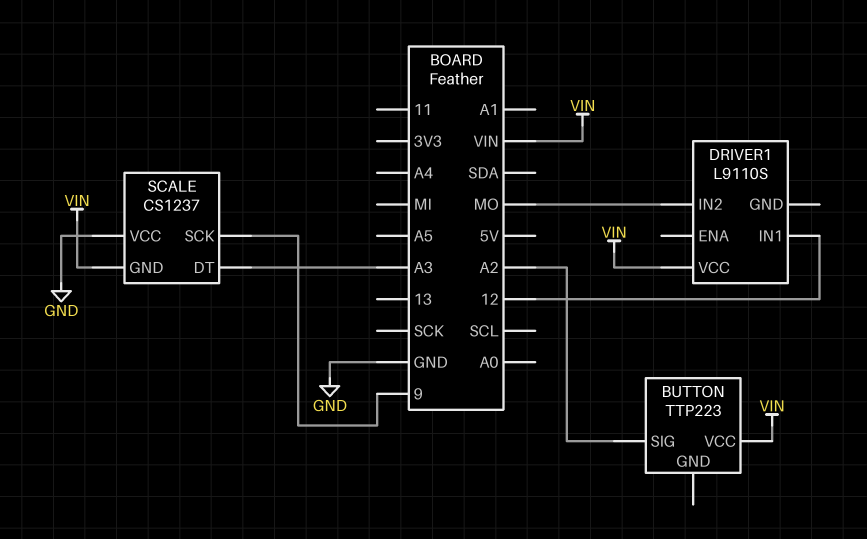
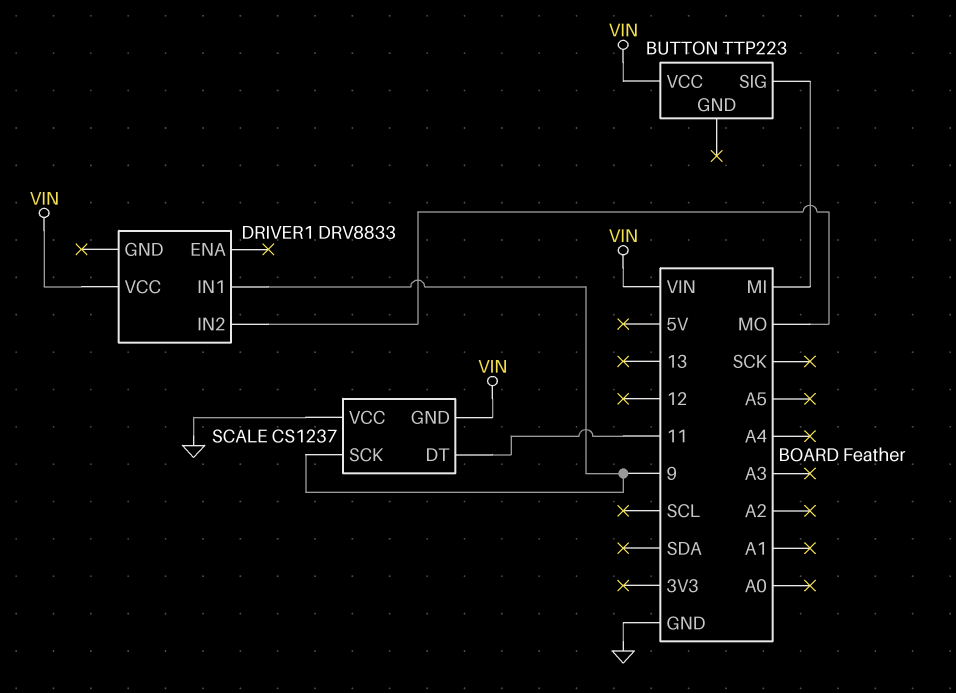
BUTTON pin SIG: A2 -> MI
DRIVER1: L9110S -> DRV8833
DRIVER1 pin IN1: 12 -> 9
SCALE pin DT: A3 -> 11

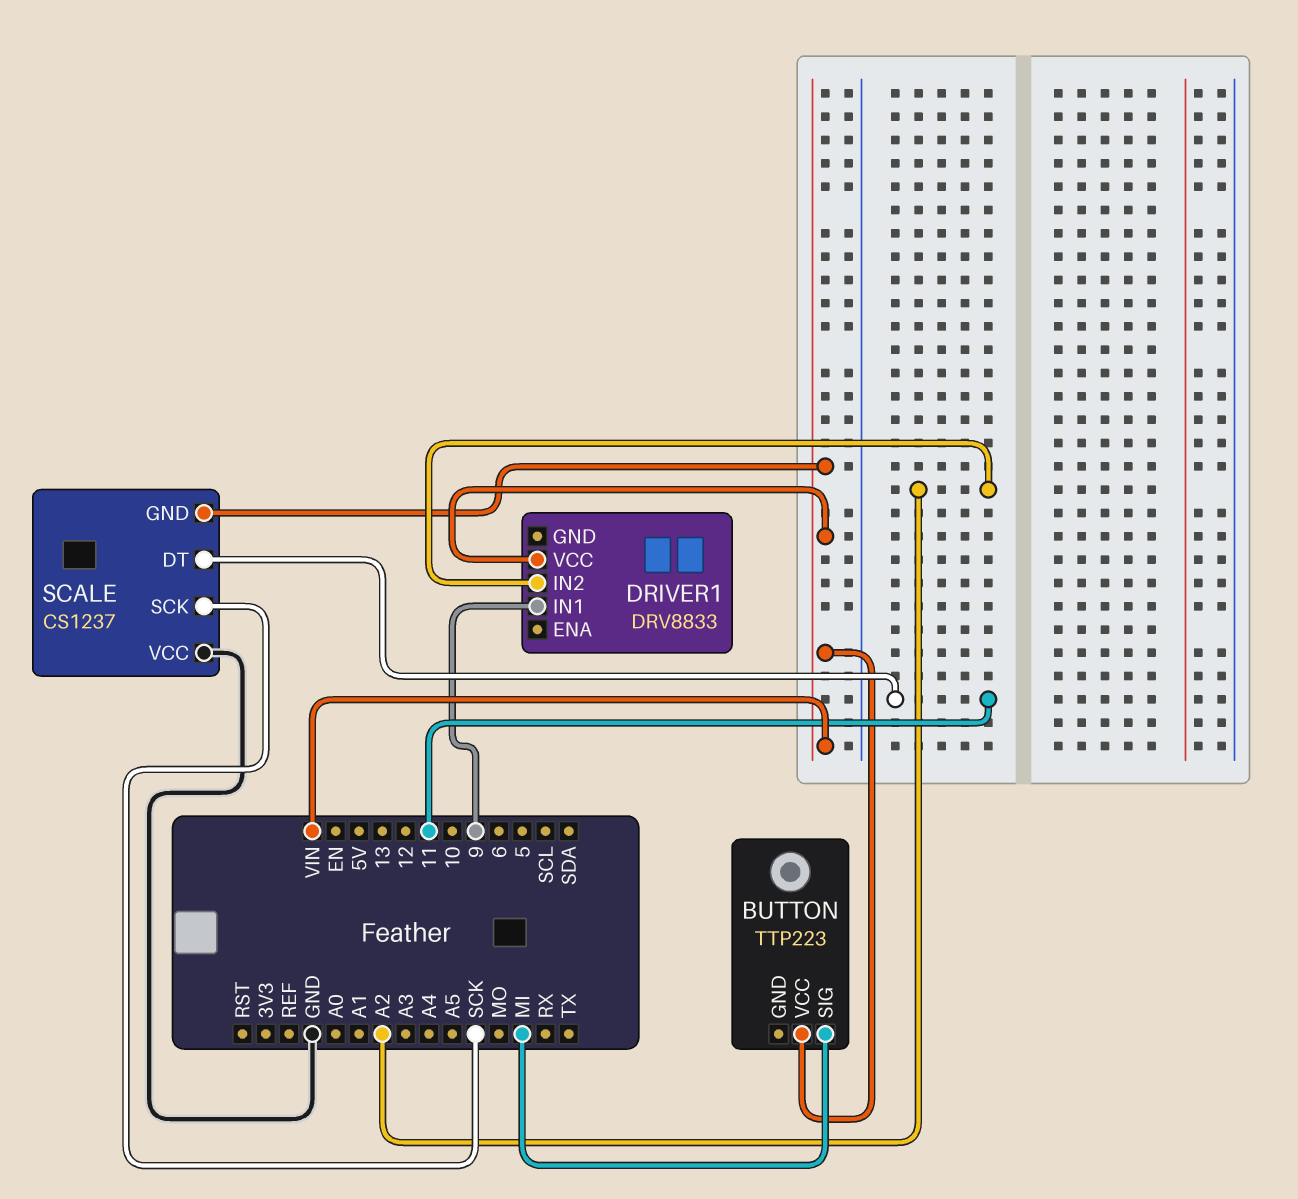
DRIVER1 pin IN2: MO -> A2
SCALE pin SCK: 9 -> SCK

